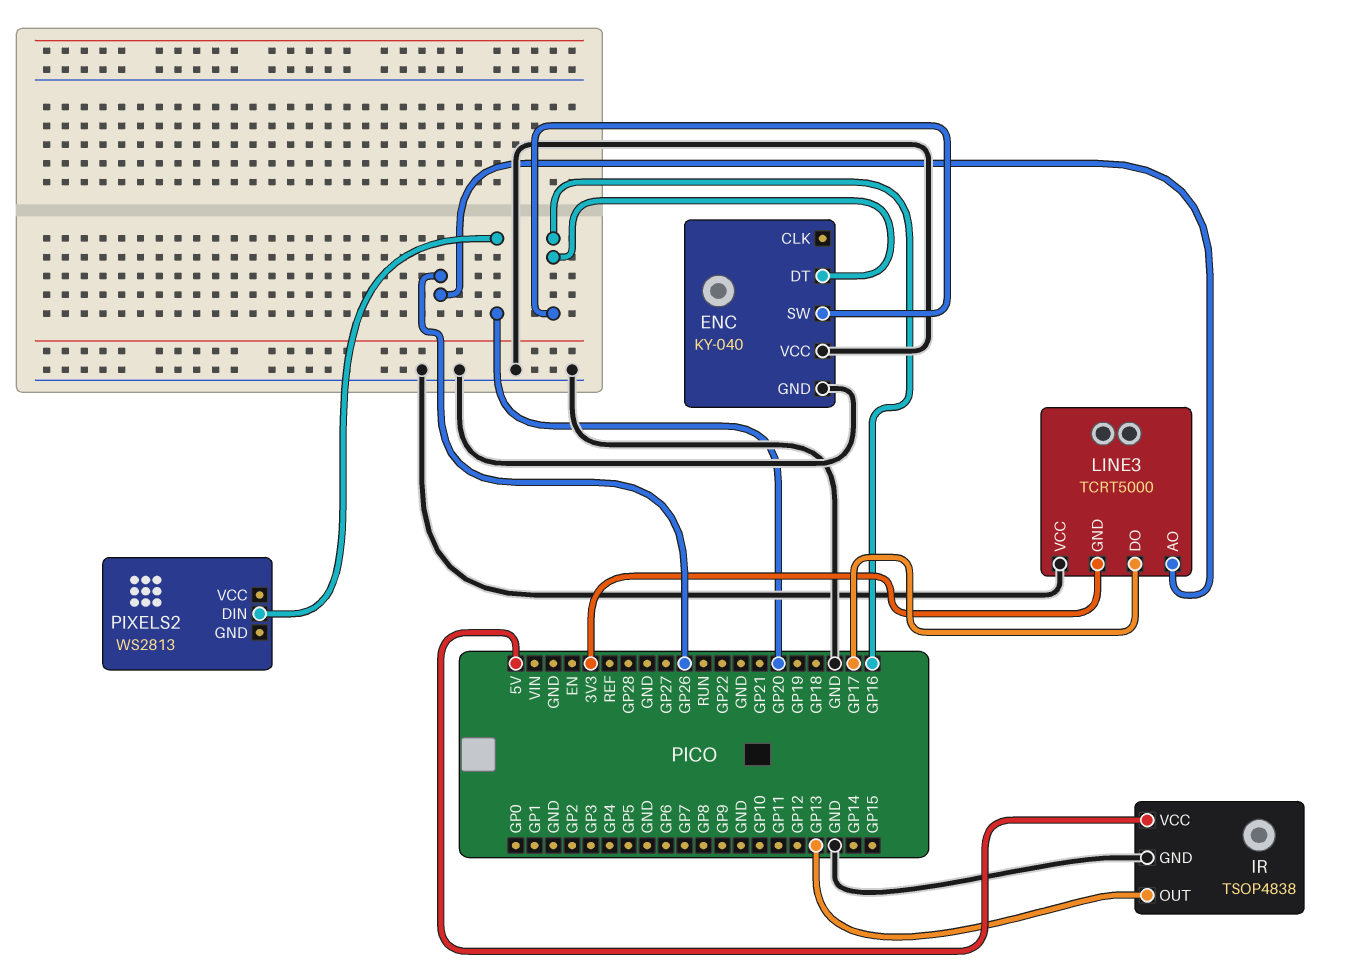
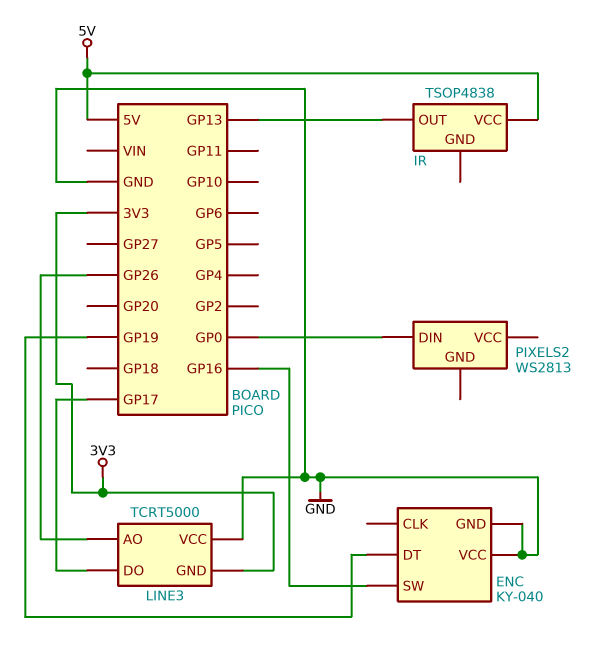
ENC pin DT: GP16 -> GP19
IR pin GND: GND -> none
PIXELS2 pin DIN: GP20 -> GP0

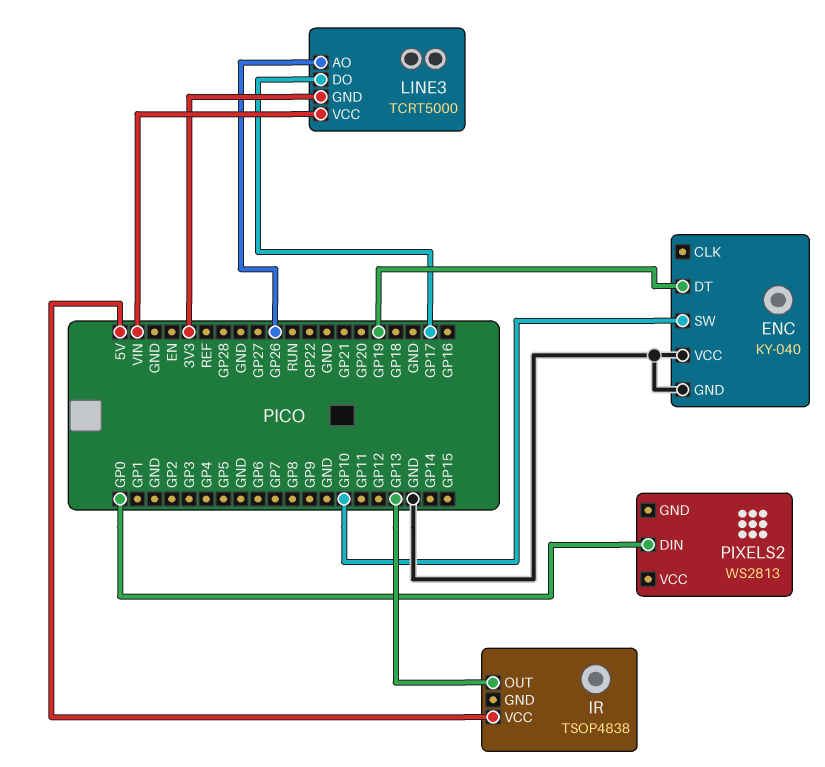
ENC pin SW: GP16 -> GP10
LINE3 pin VCC: GND -> VIN

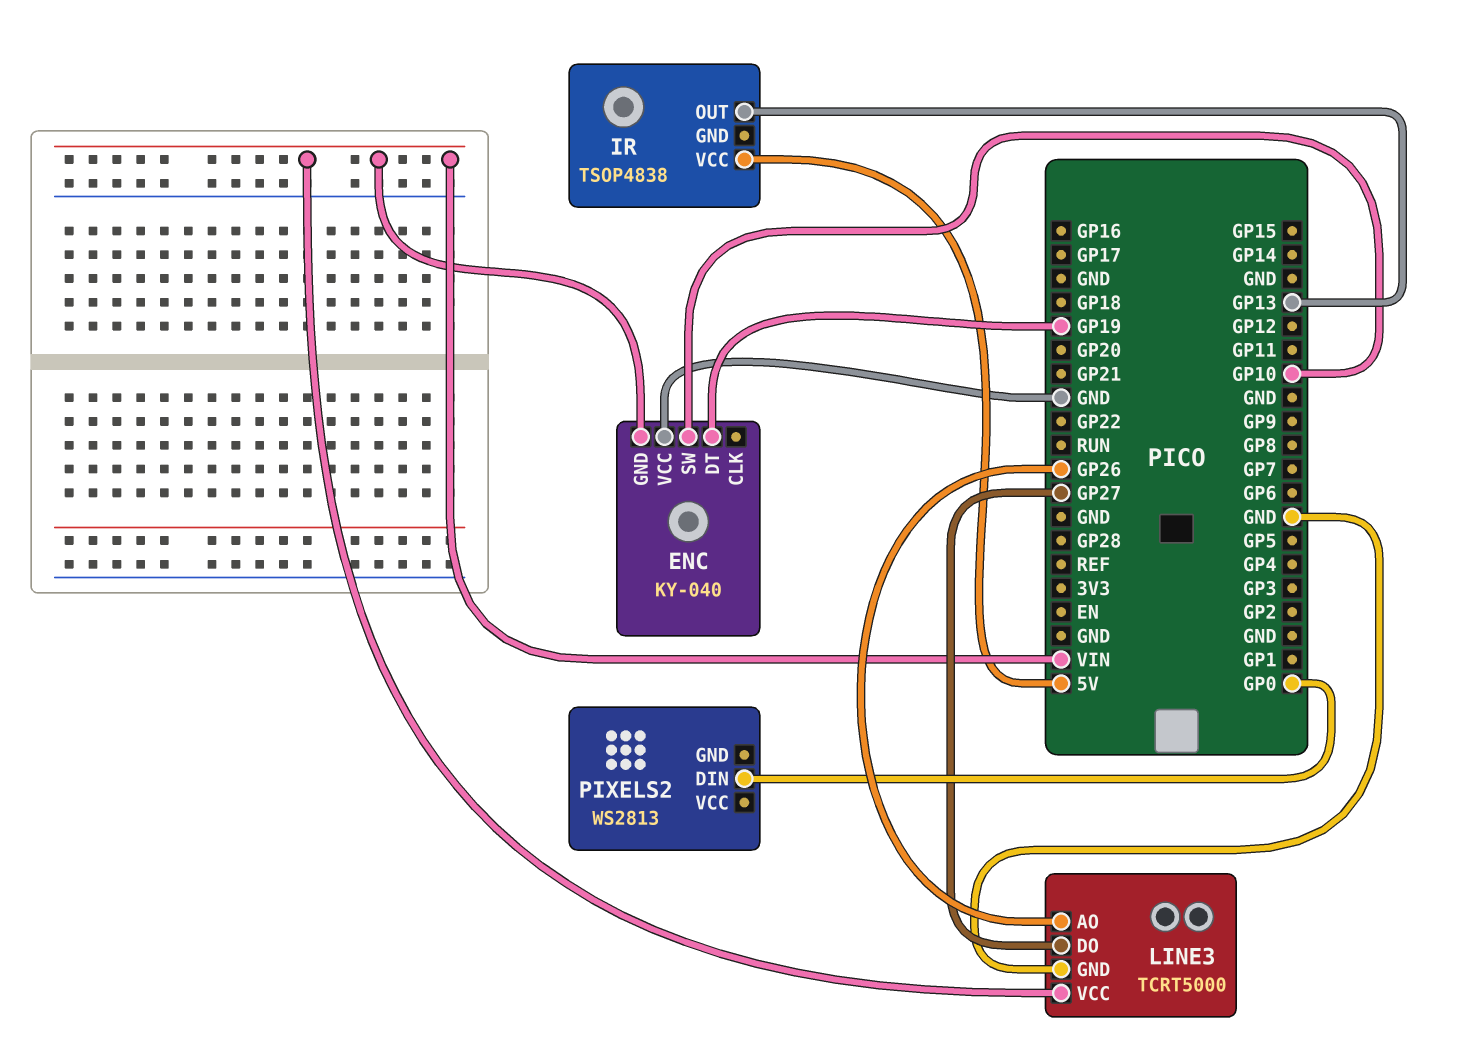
ENC pin GND: GND -> VIN
LINE3 pin DO: GP17 -> GP27
LINE3 pin GND: 3V3 -> GND

